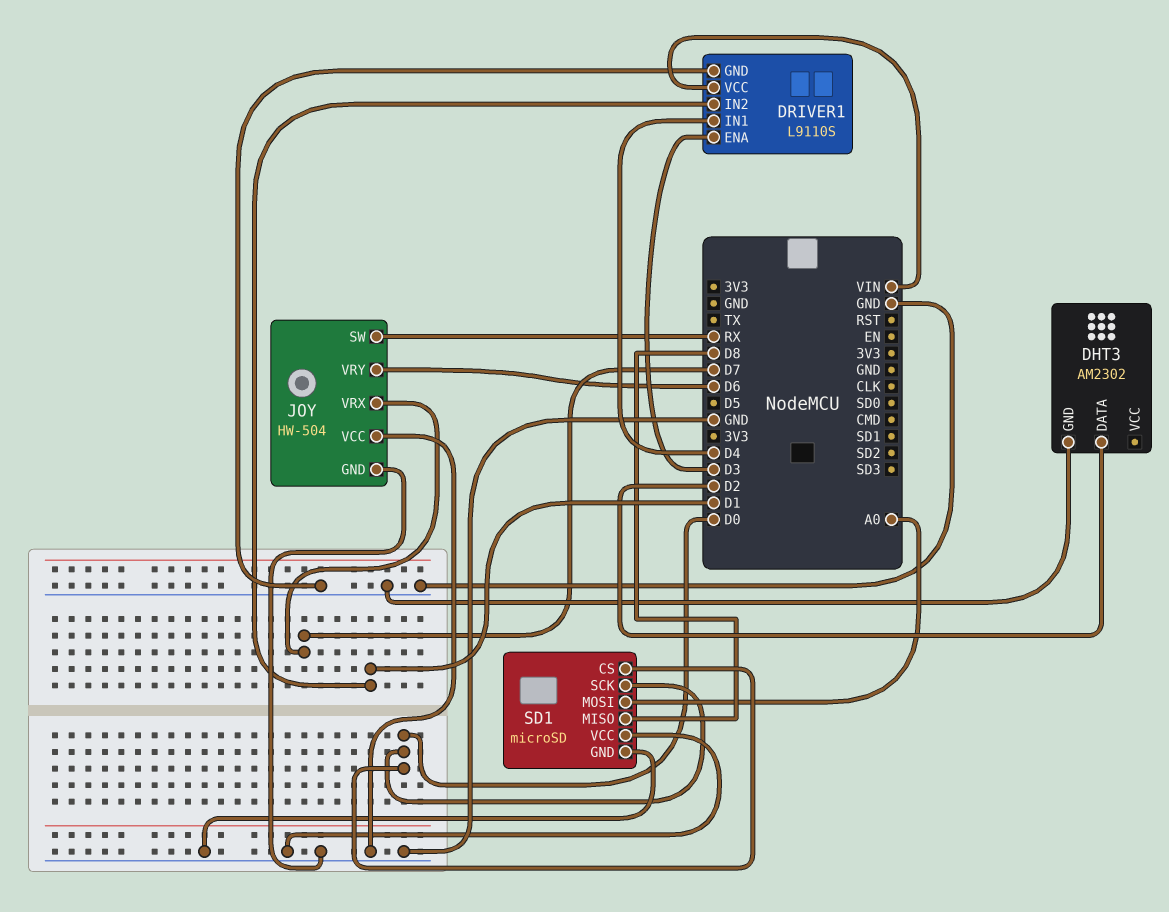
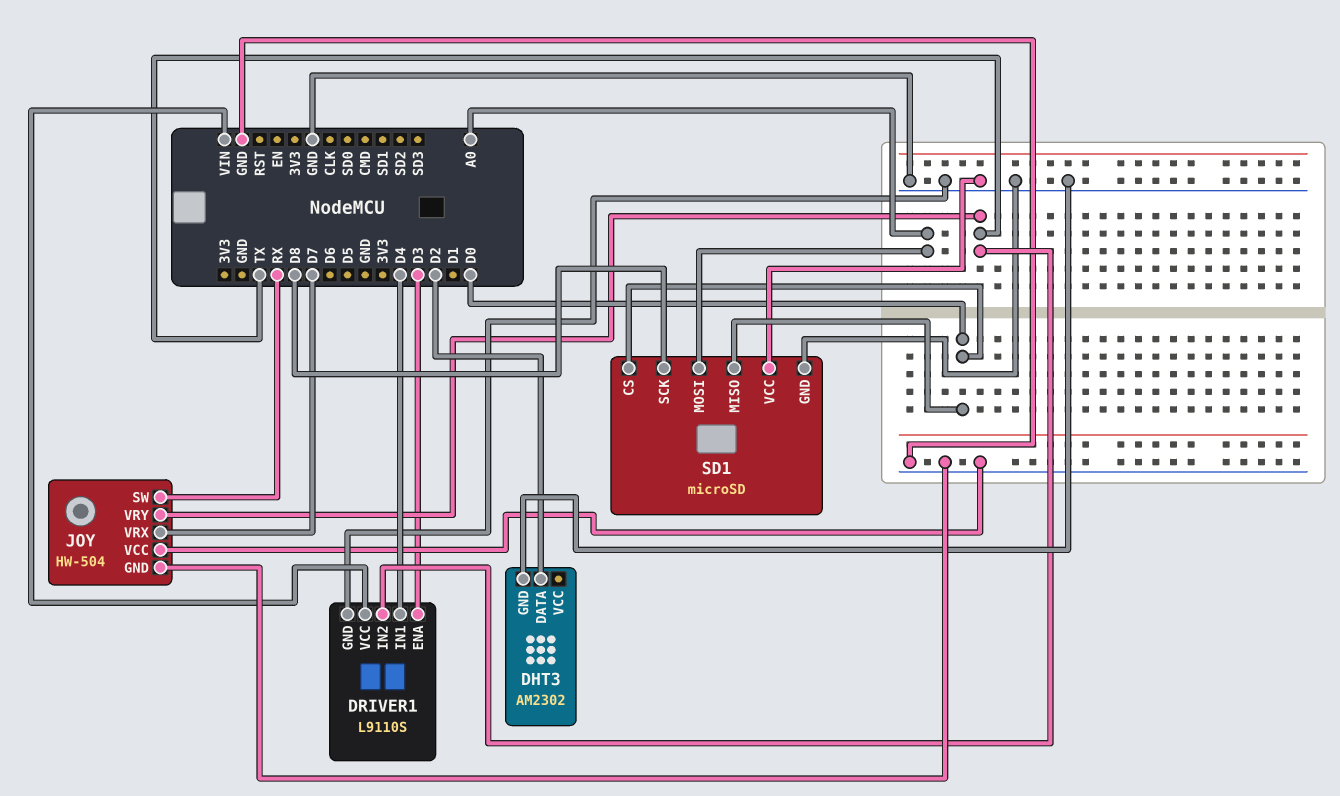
DRIVER1 pin IN2: D1 -> TX
JOY pin VRY: D6 -> TX
SD1 pin MISO: D8 -> D0
SD1 pin SCK: D0 -> D8

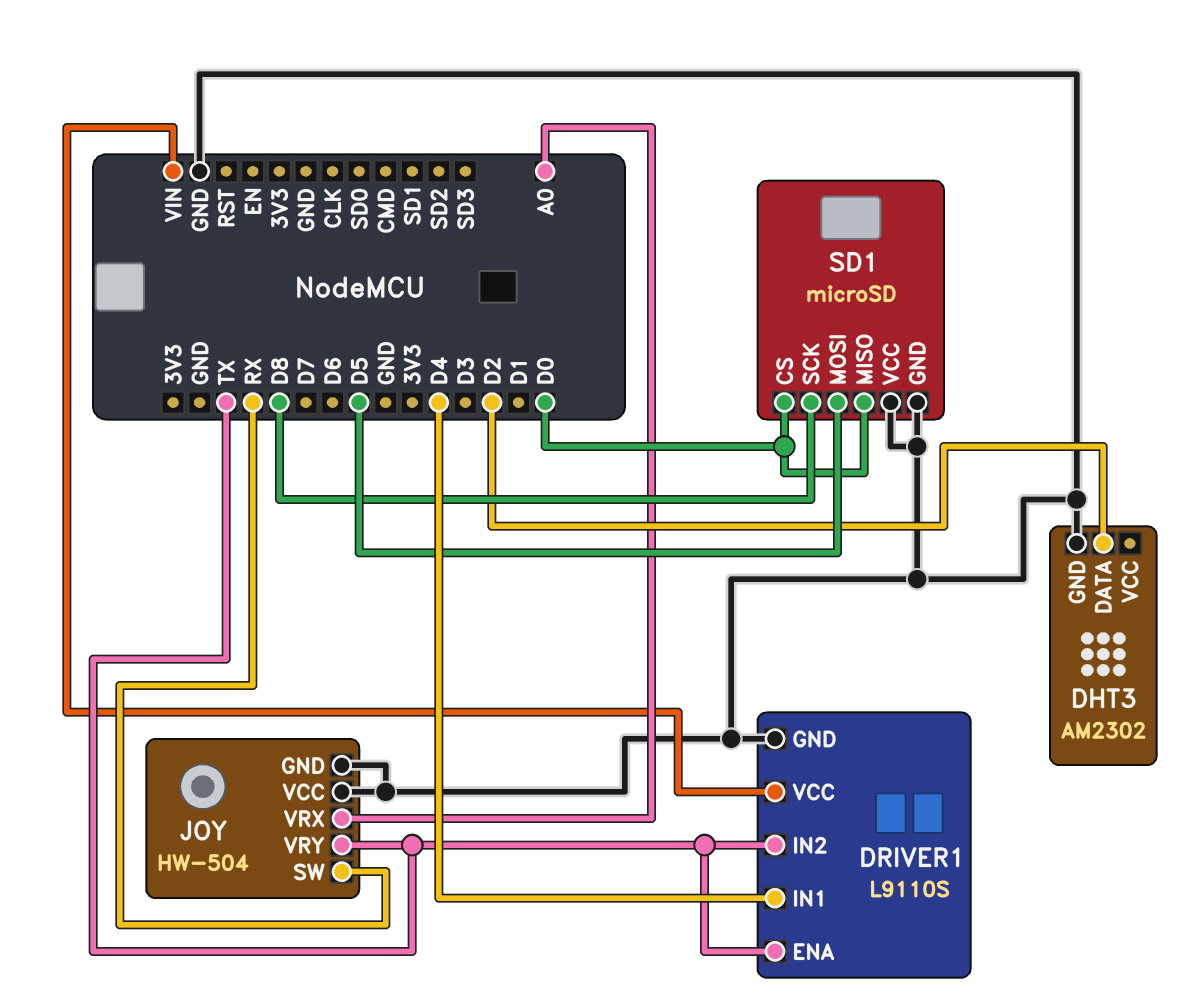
DRIVER1 pin ENA: D3 -> TX
JOY pin VRX: D7 -> A0
SD1 pin MOSI: A0 -> D5

